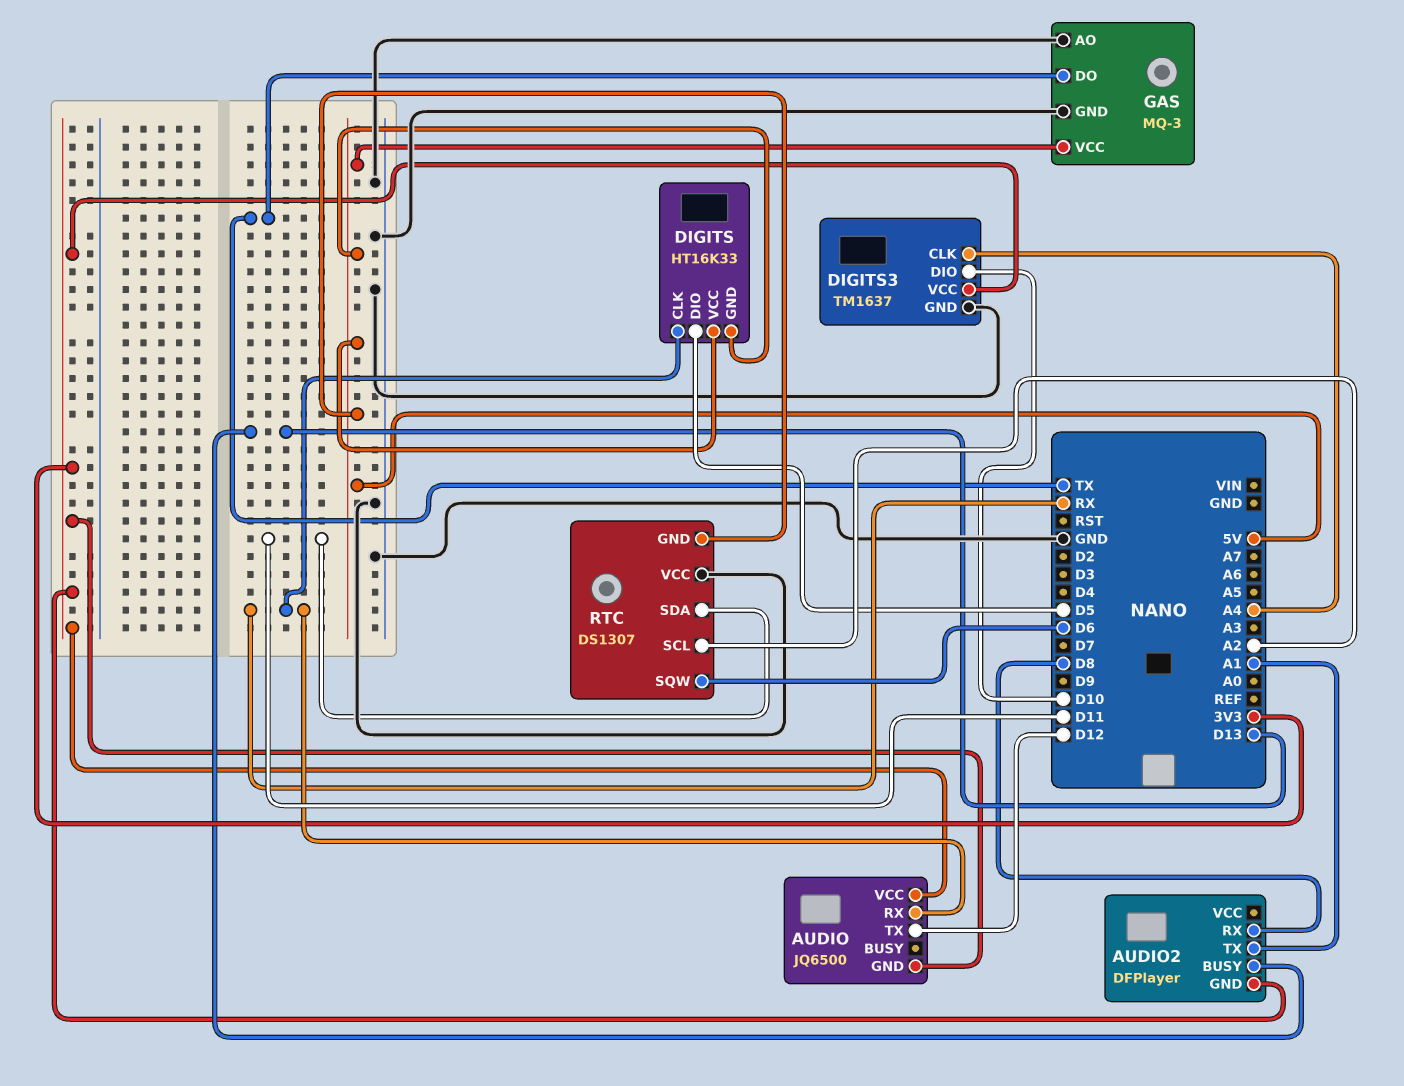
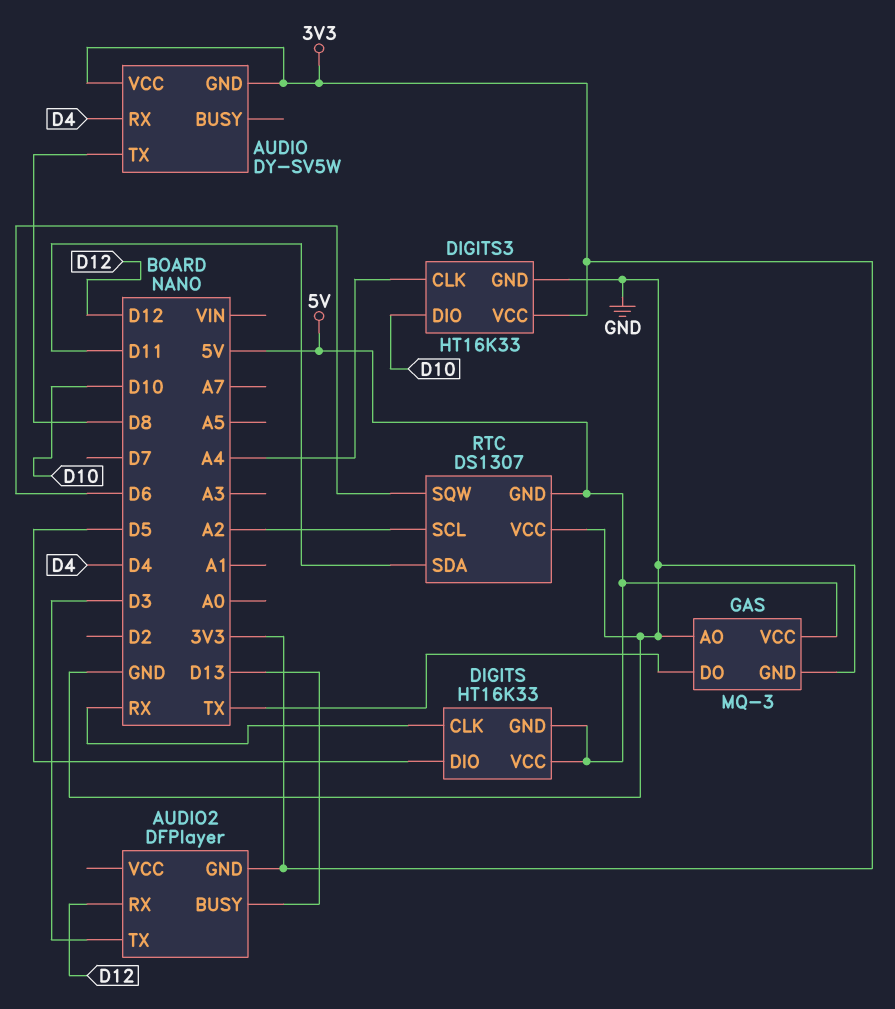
AUDIO: JQ6500 -> DY-SV5W
AUDIO pin RX: RX -> D4
AUDIO pin TX: D12 -> D8
AUDIO2 pin RX: D8 -> D12
AUDIO2 pin TX: A1 -> D3
DIGITS3: TM1637 -> HT16K33

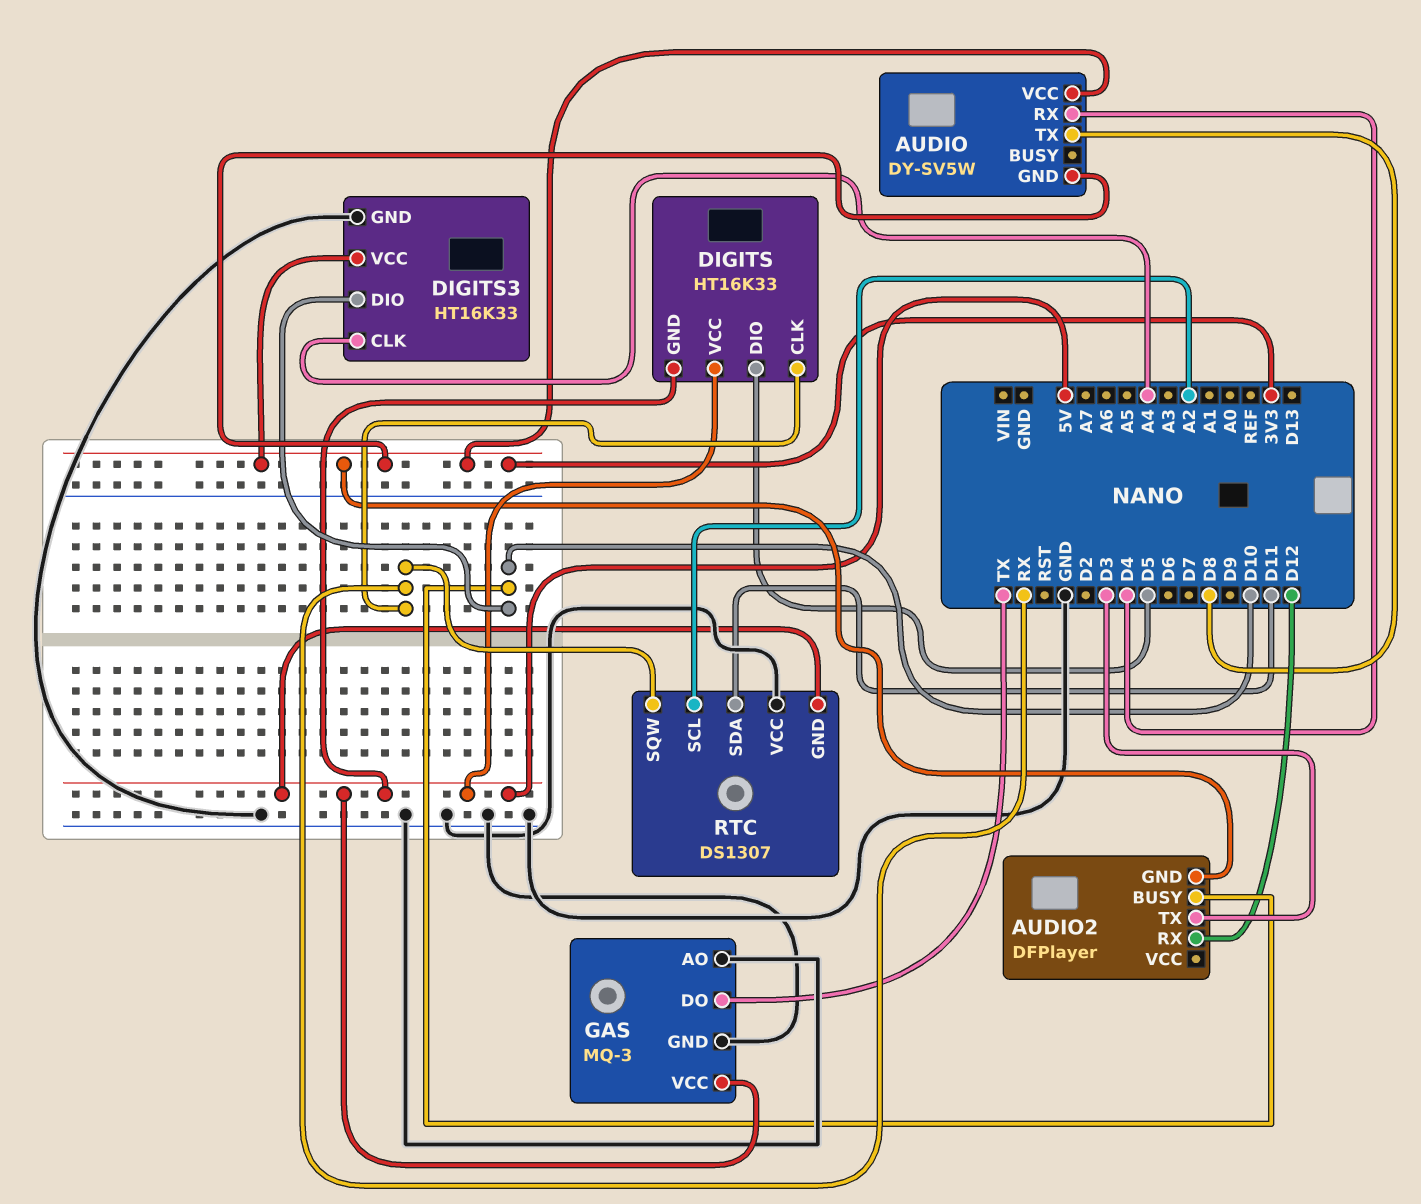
AUDIO2 pin BUSY: D13 -> D10
RTC pin SQW: D6 -> RX

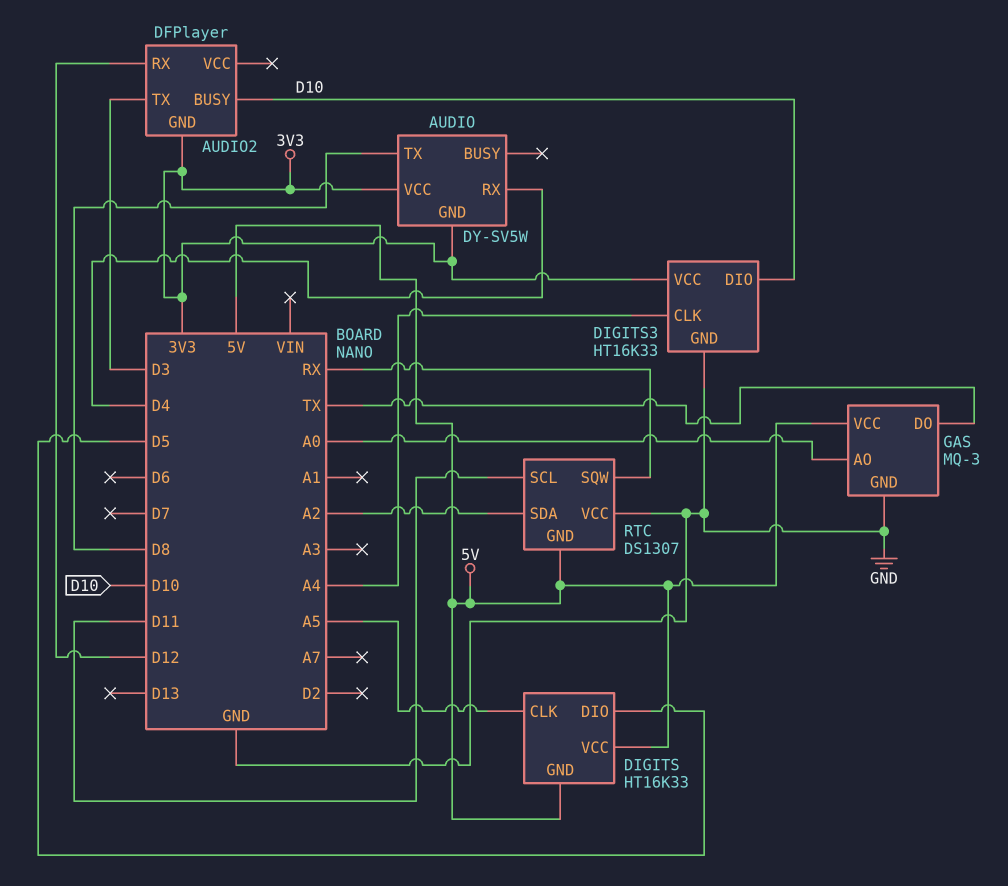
DIGITS pin CLK: RX -> A5
GAS pin AO: GND -> A0
RTC pin SCL: A2 -> D11
RTC pin SDA: D11 -> A2

